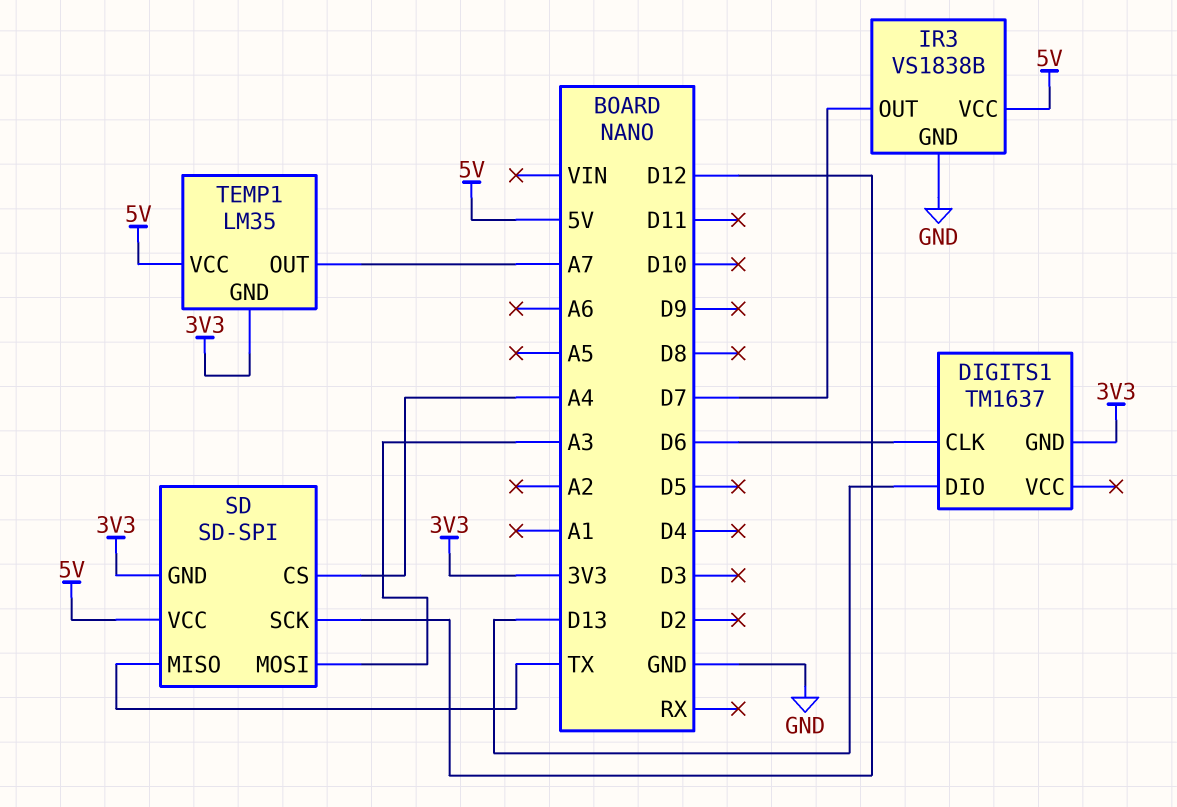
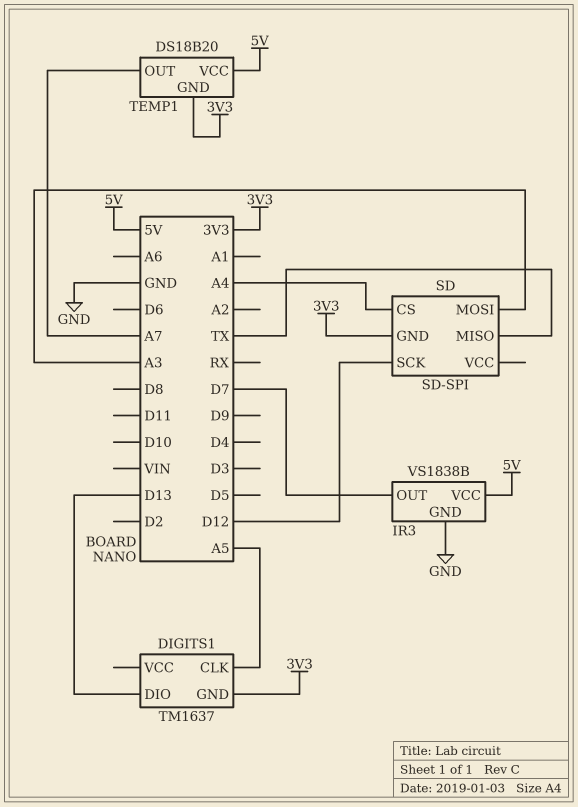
DIGITS1 pin CLK: D6 -> A5
SD pin VCC: 5V -> none
TEMP1: LM35 -> DS18B20

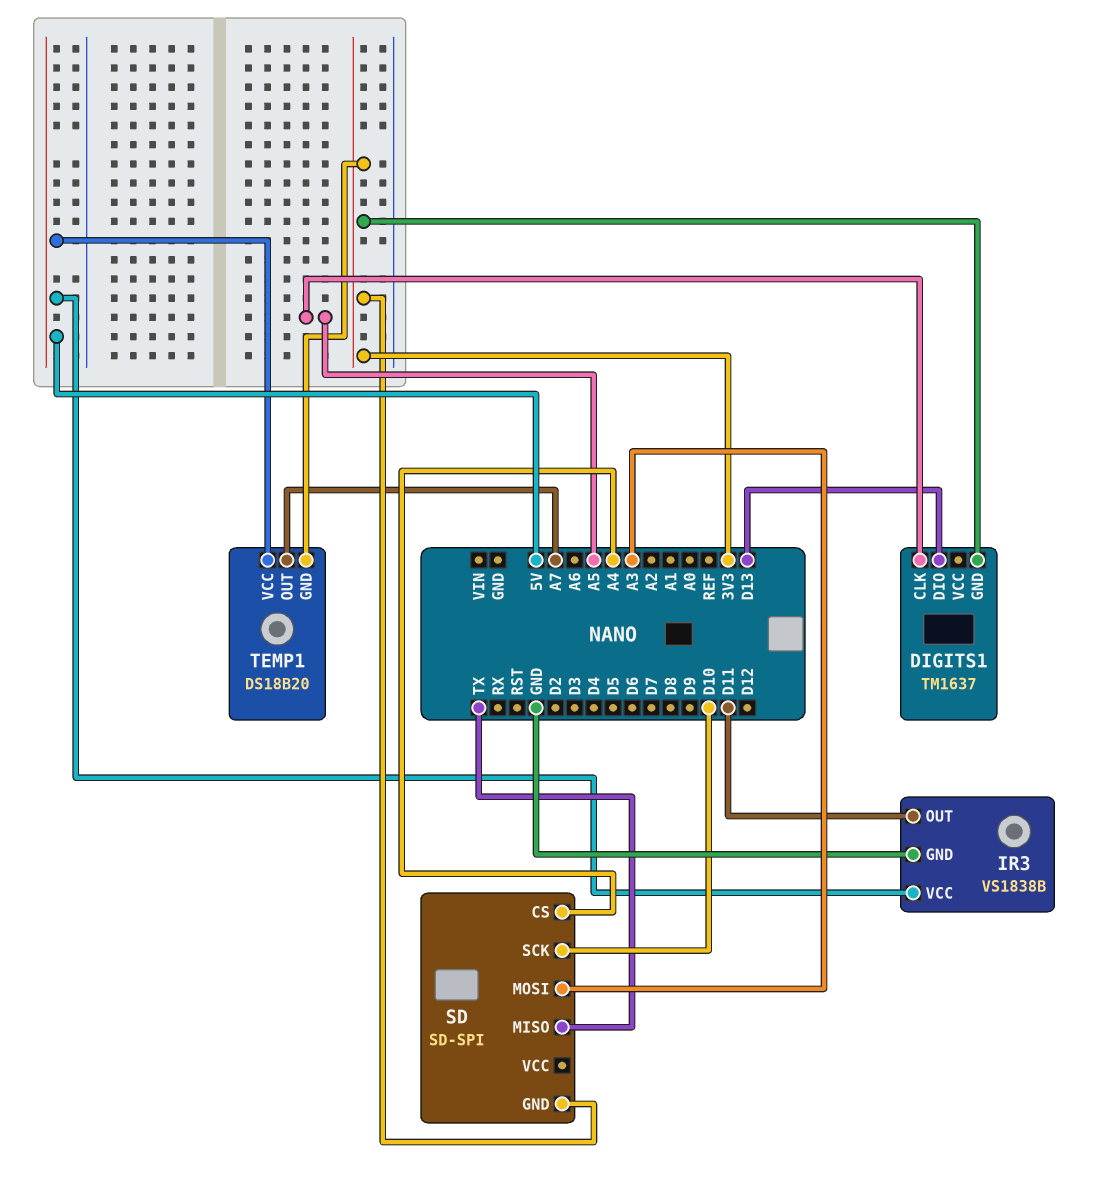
IR3 pin OUT: D7 -> D11
SD pin SCK: D12 -> D10

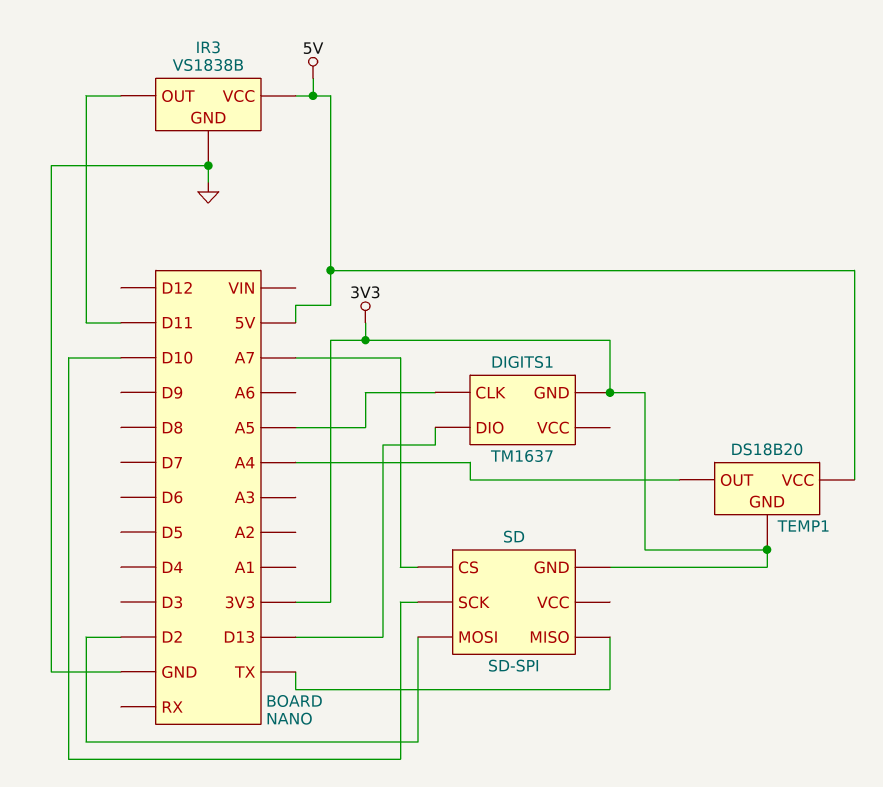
SD pin CS: A4 -> A7
SD pin MOSI: A3 -> D2
TEMP1 pin OUT: A7 -> A4

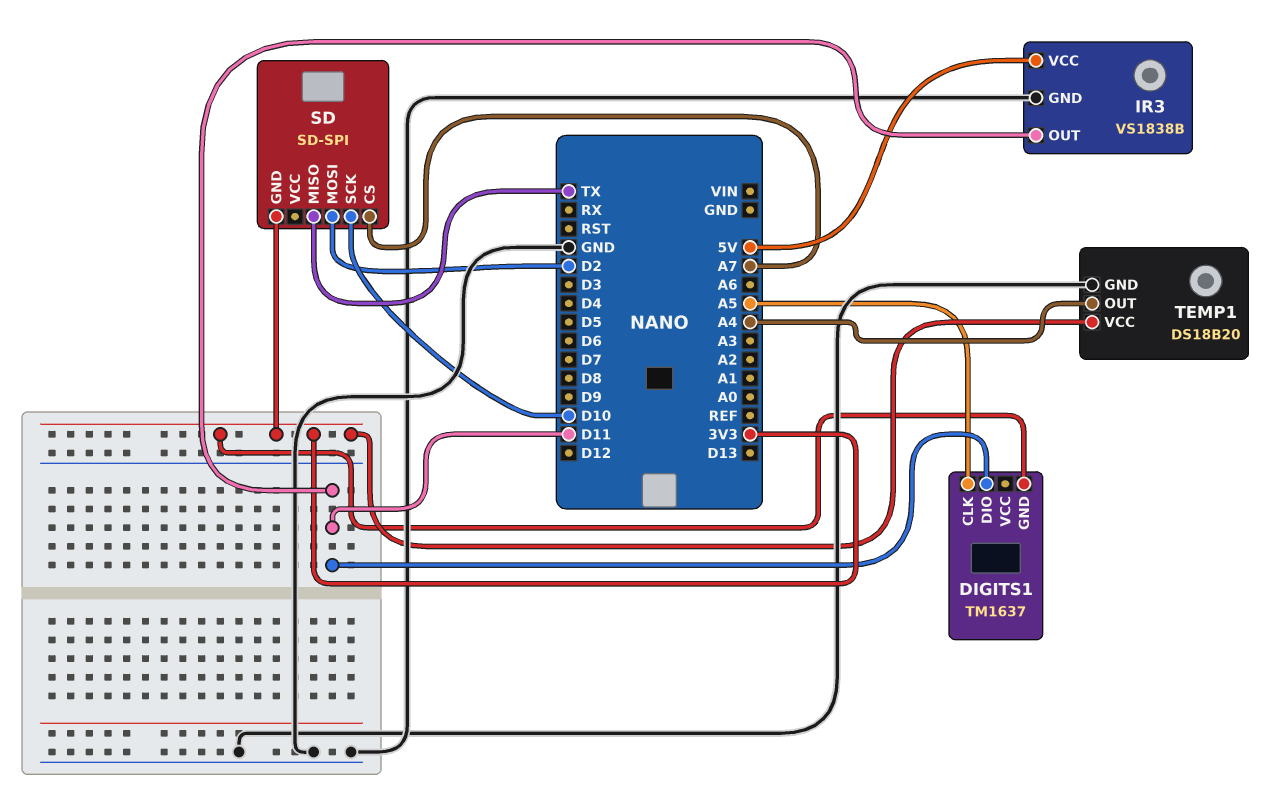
DIGITS1 pin DIO: D13 -> D11
TEMP1 pin GND: 3V3 -> GND
TEMP1 pin VCC: 5V -> 3V3

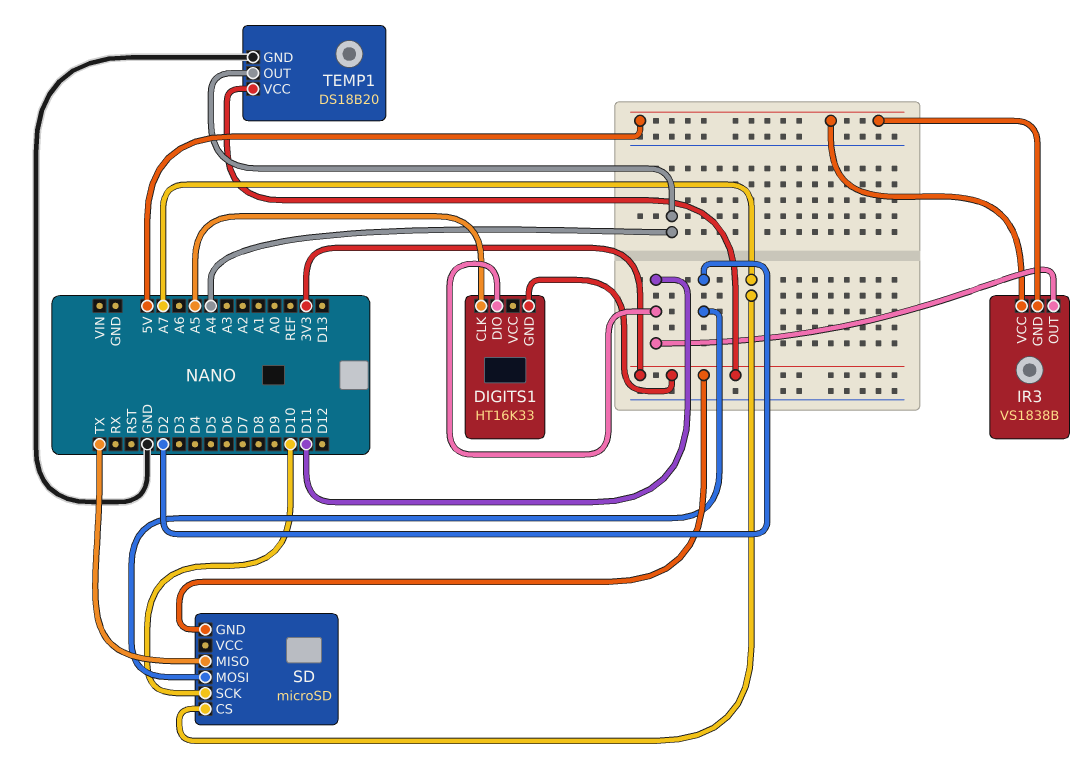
DIGITS1: TM1637 -> HT16K33
IR3 pin GND: GND -> 5V
SD: SD-SPI -> microSD

